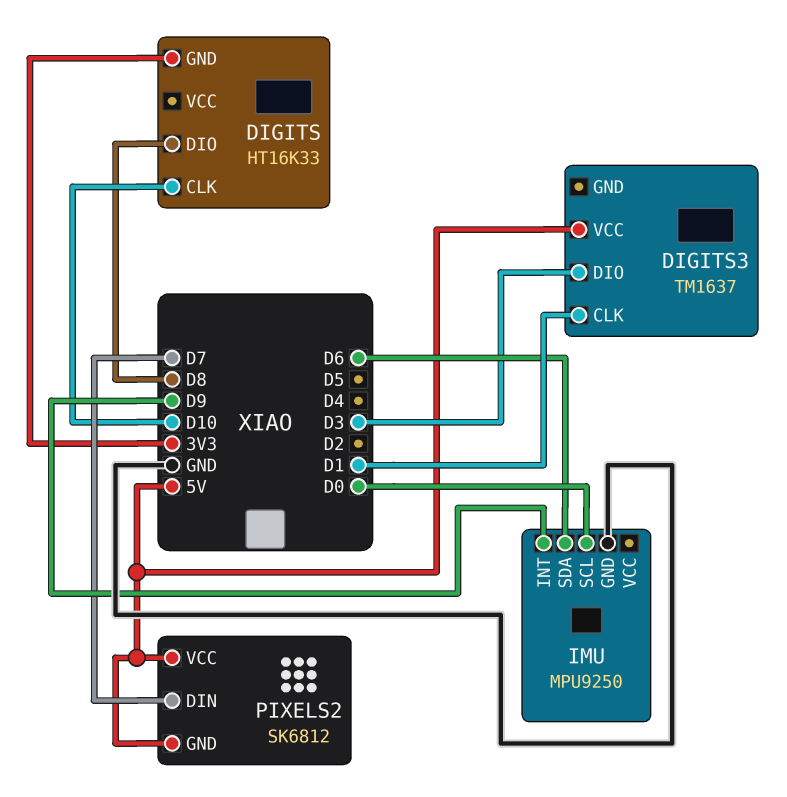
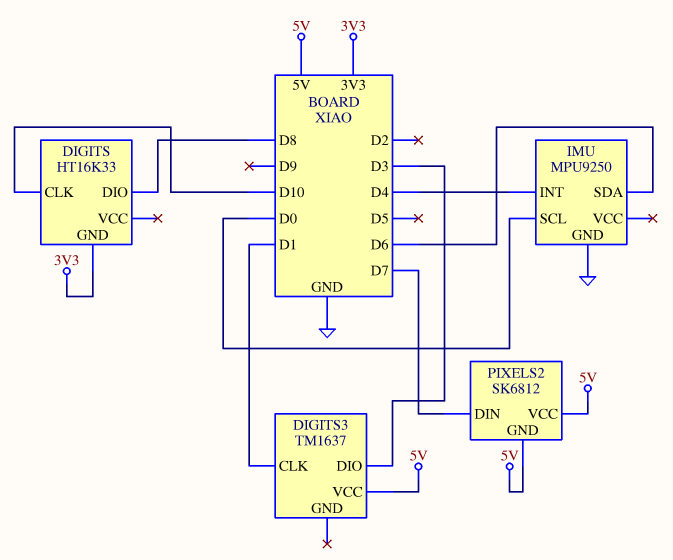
IMU pin INT: D9 -> D4

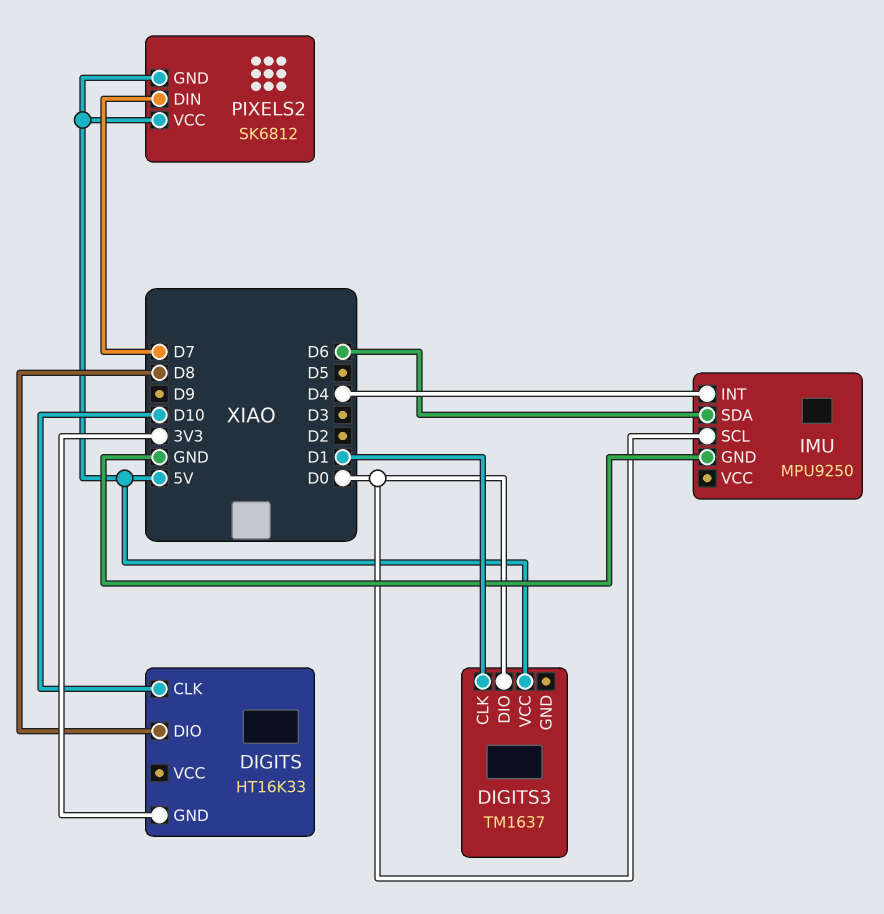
DIGITS3 pin DIO: D3 -> D0

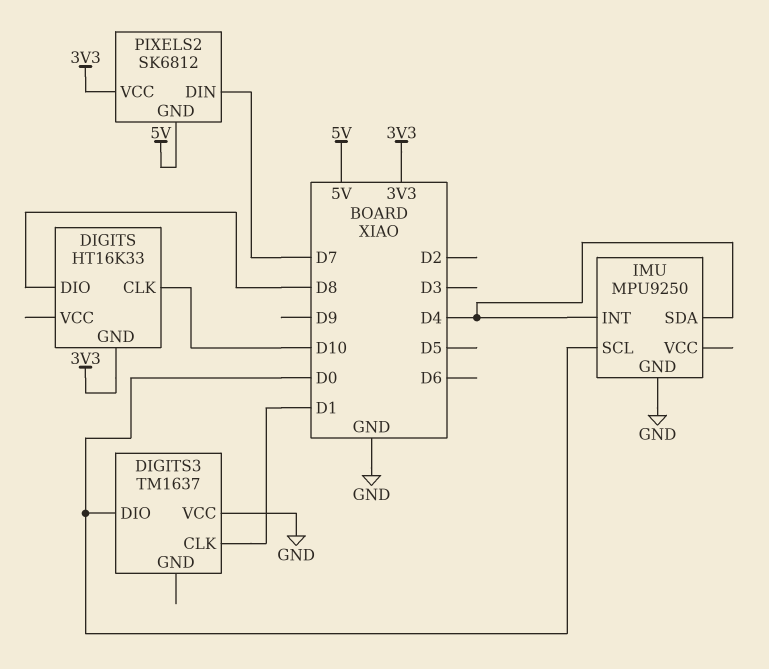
DIGITS3 pin VCC: 5V -> GND
IMU pin SDA: D6 -> D4
PIXELS2 pin VCC: 5V -> 3V3

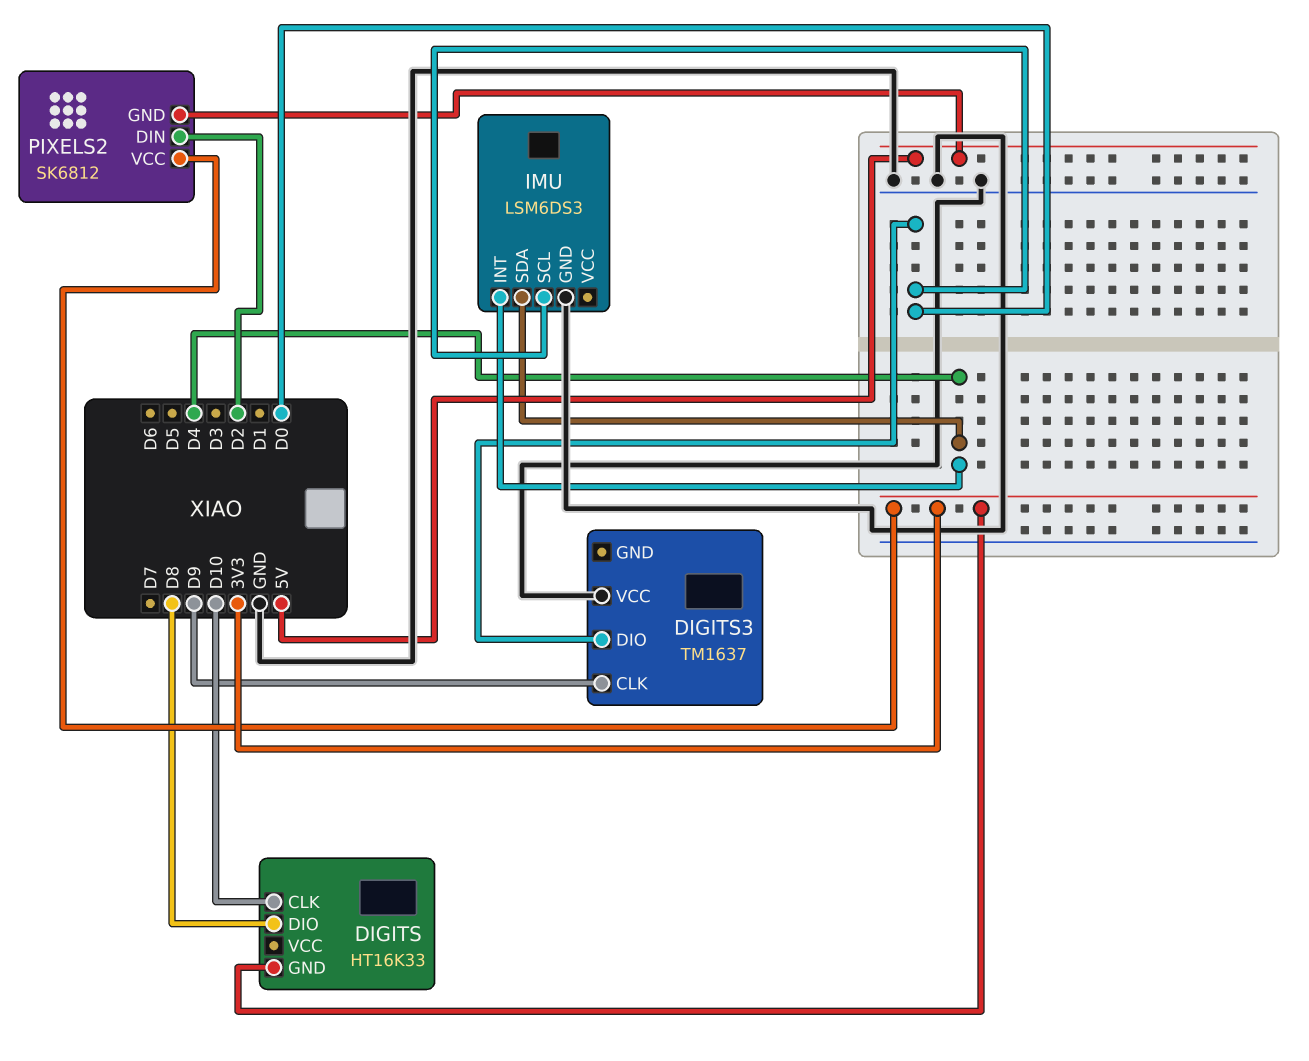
DIGITS3 pin CLK: D1 -> D9
IMU: MPU9250 -> LSM6DS3
PIXELS2 pin DIN: D7 -> D2

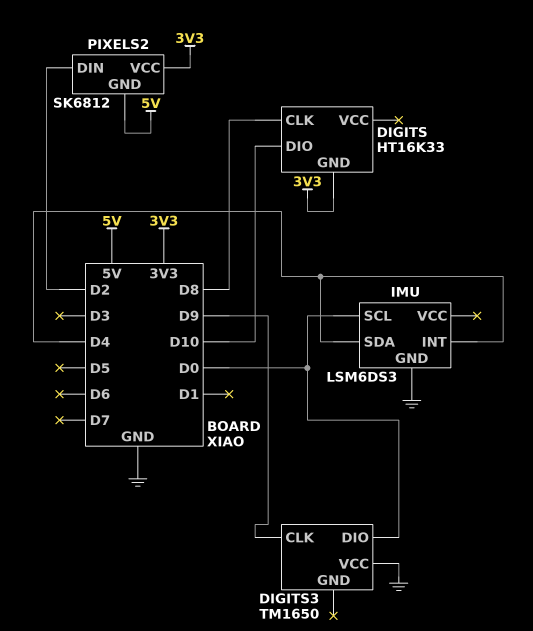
DIGITS pin CLK: D10 -> D8
DIGITS pin DIO: D8 -> D10
DIGITS3: TM1637 -> TM1650

